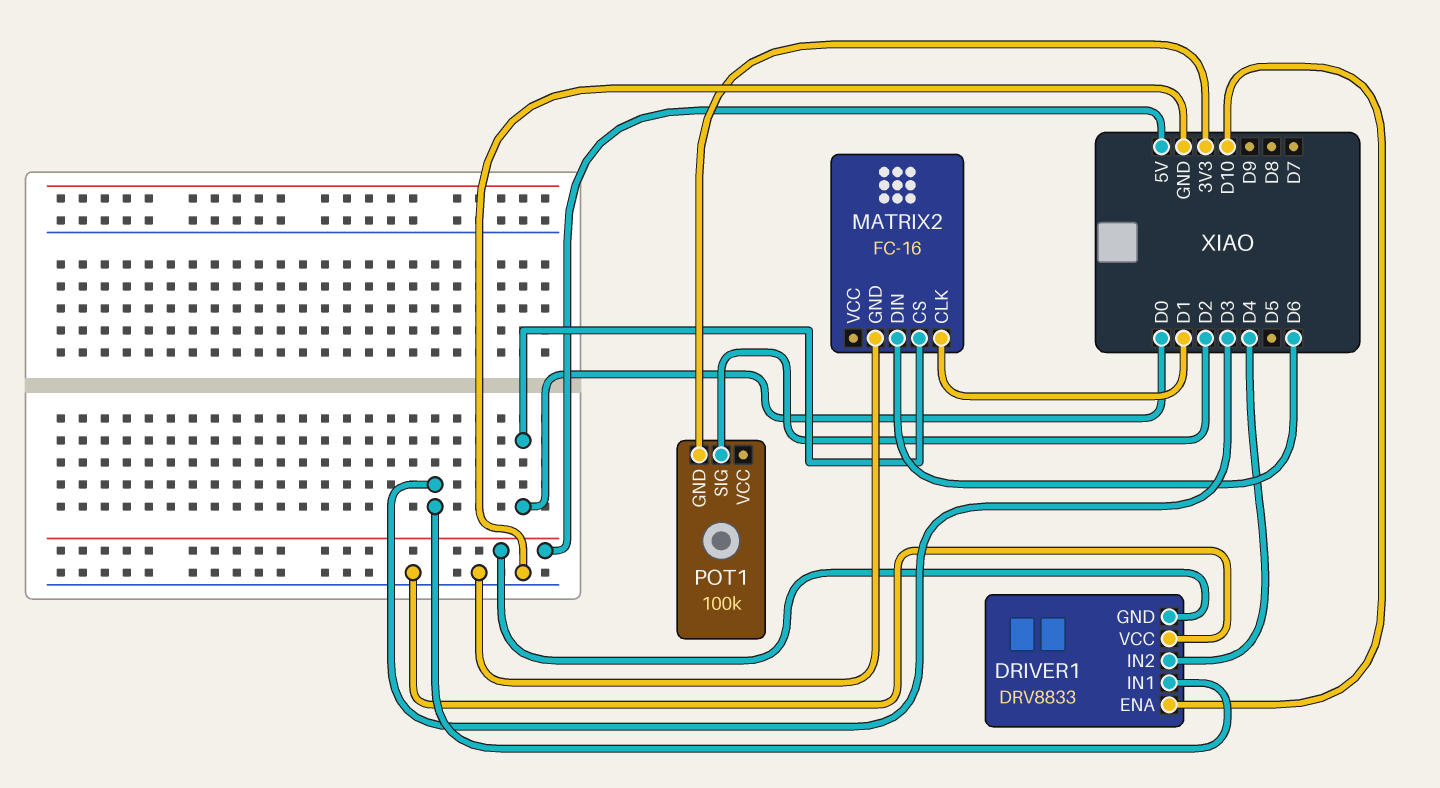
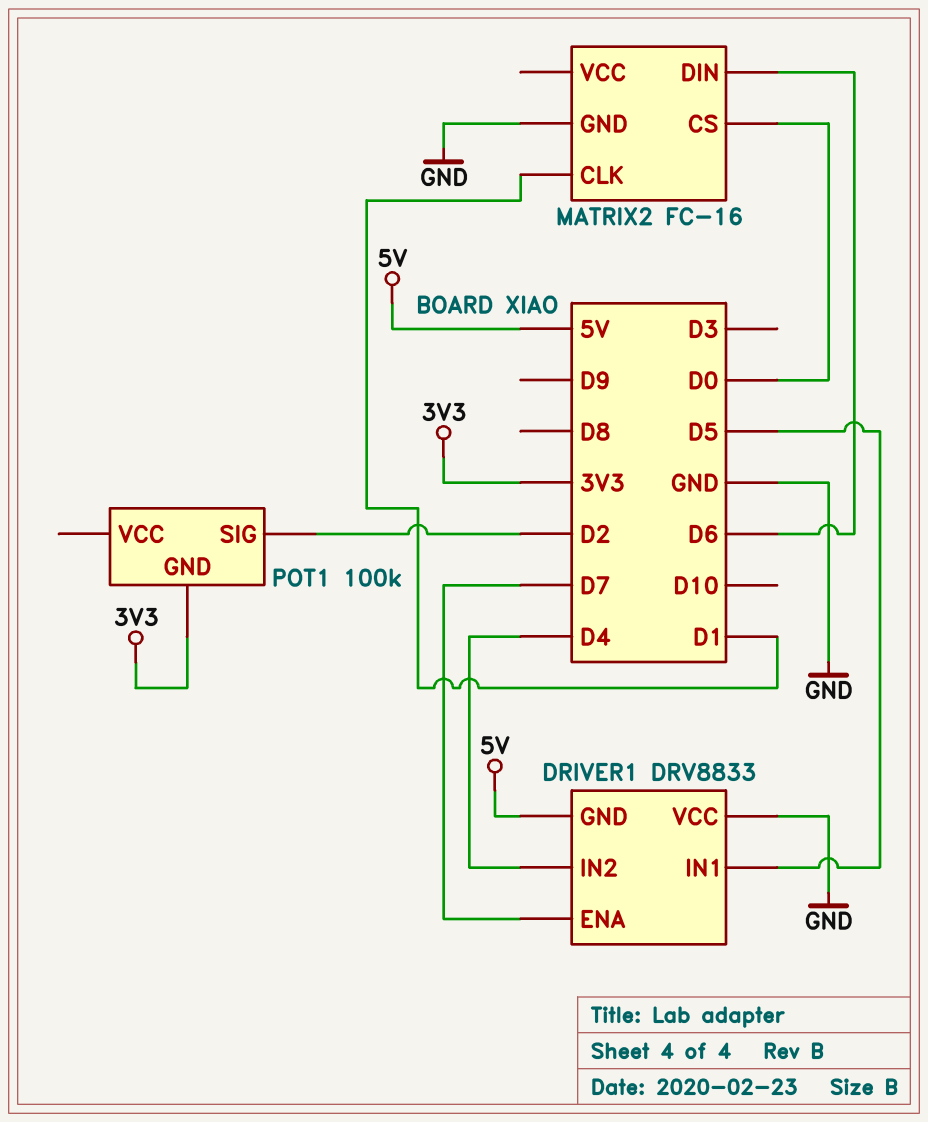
DRIVER1 pin ENA: D10 -> D7
DRIVER1 pin IN1: D3 -> D5

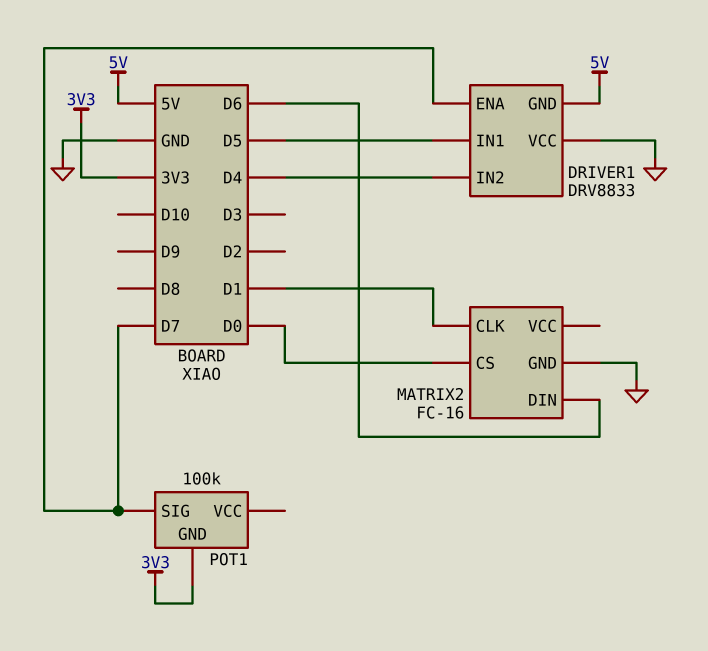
POT1 pin SIG: D2 -> D7

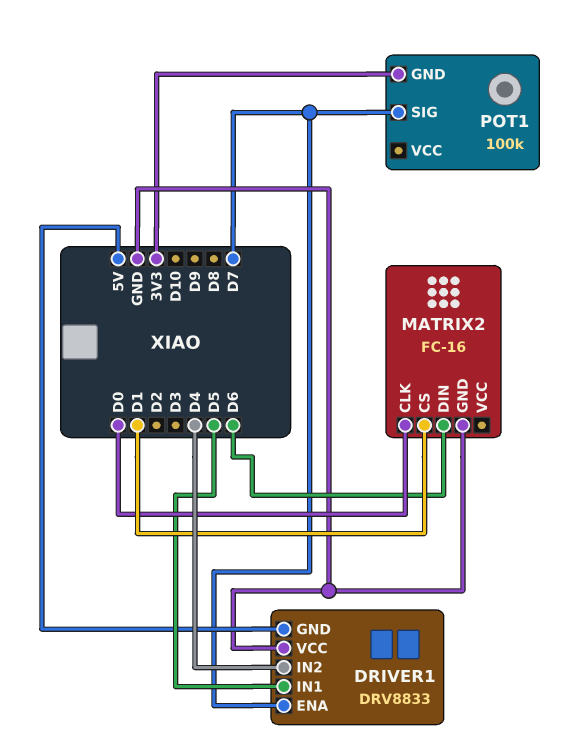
MATRIX2 pin CLK: D1 -> D0
MATRIX2 pin CS: D0 -> D1

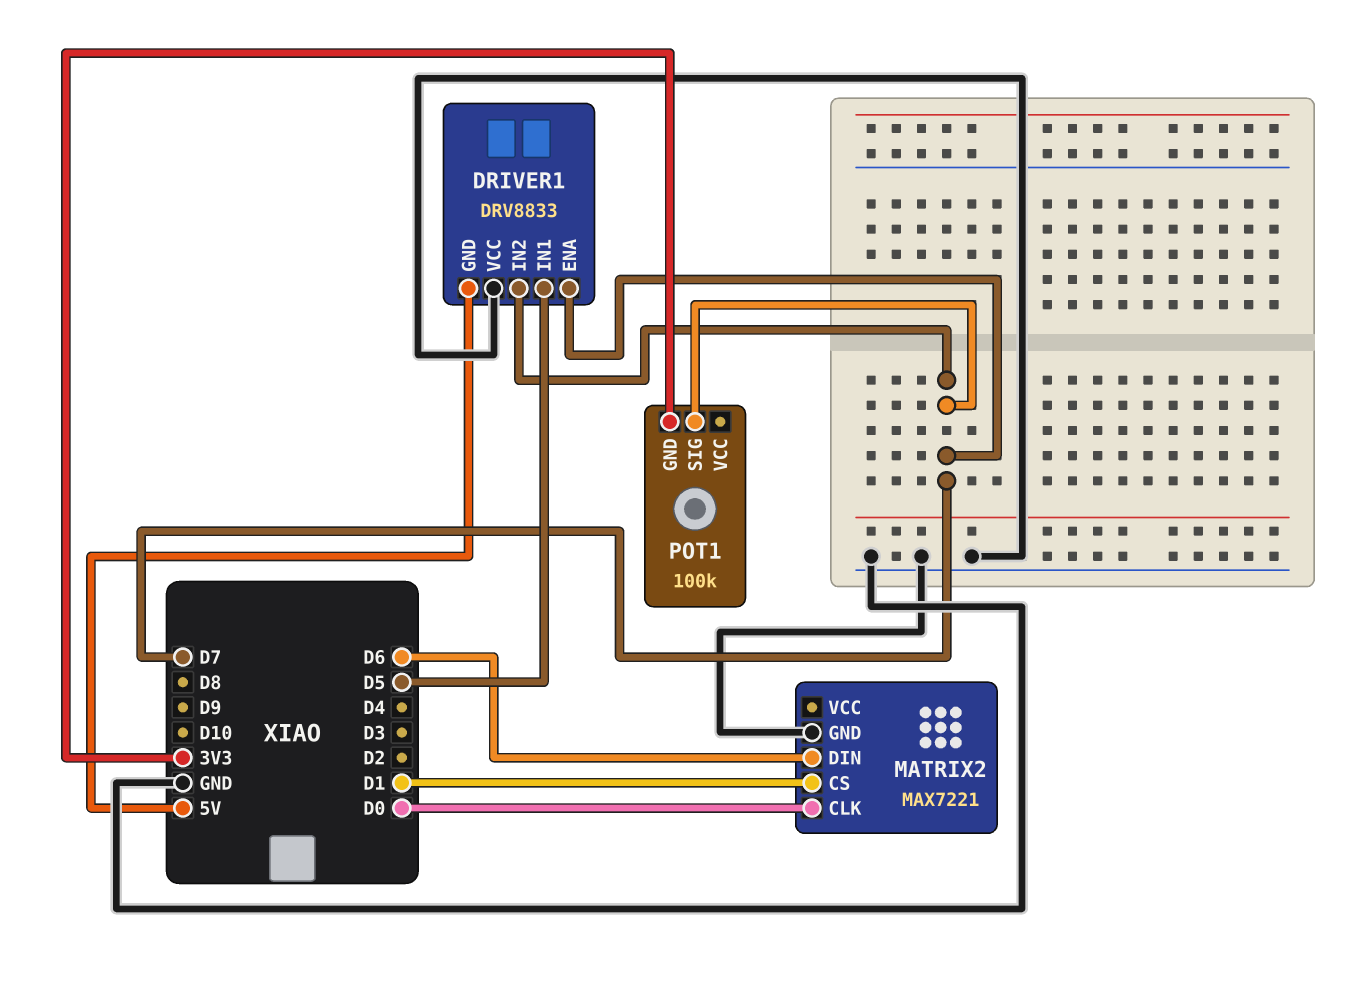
DRIVER1 pin IN2: D4 -> D7
MATRIX2: FC-16 -> MAX7221

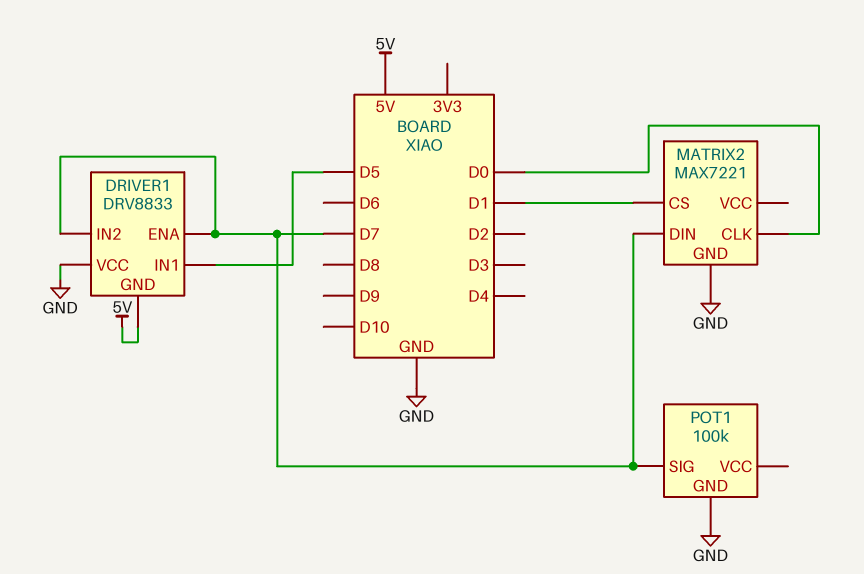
MATRIX2 pin DIN: D6 -> D7
POT1 pin GND: 3V3 -> GND

